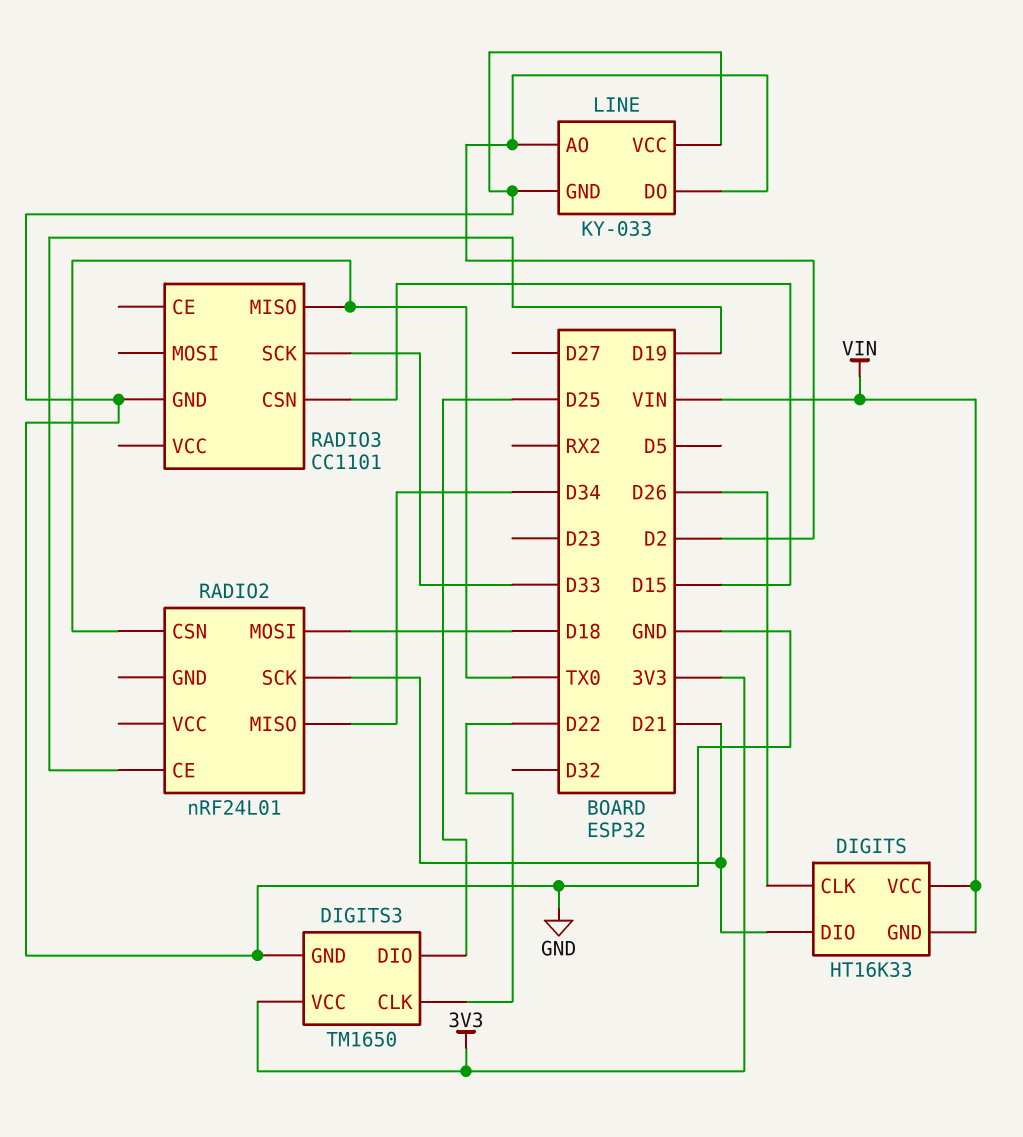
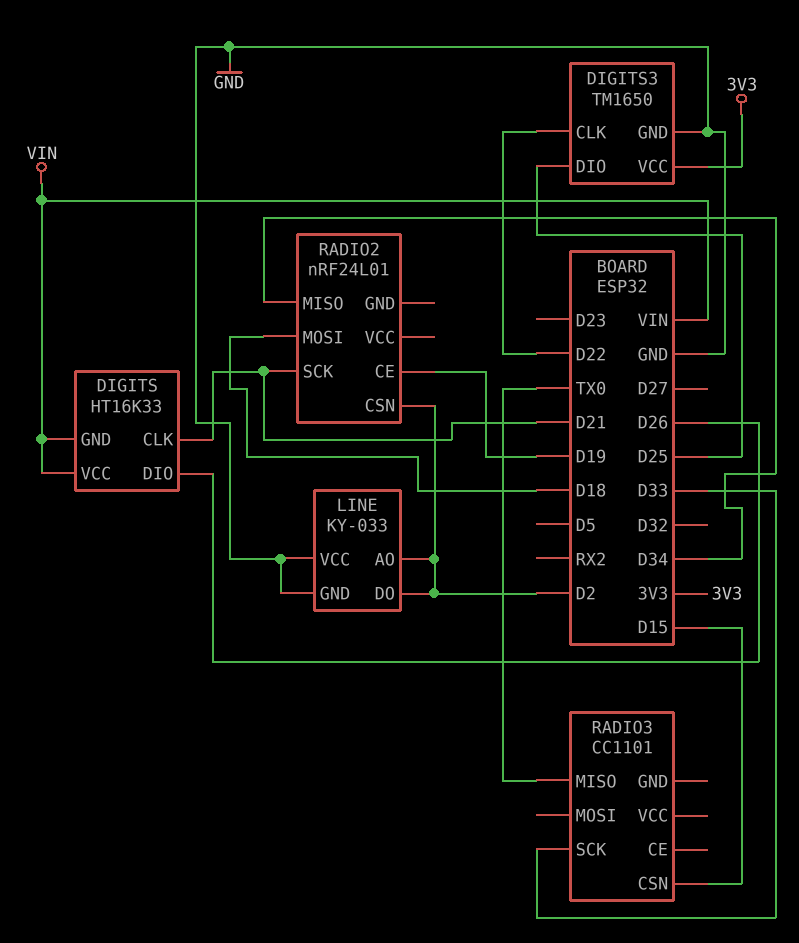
DIGITS pin CLK: D26 -> D21
DIGITS pin DIO: D21 -> D26
RADIO2 pin CSN: TX0 -> D2
RADIO3 pin GND: GND -> none

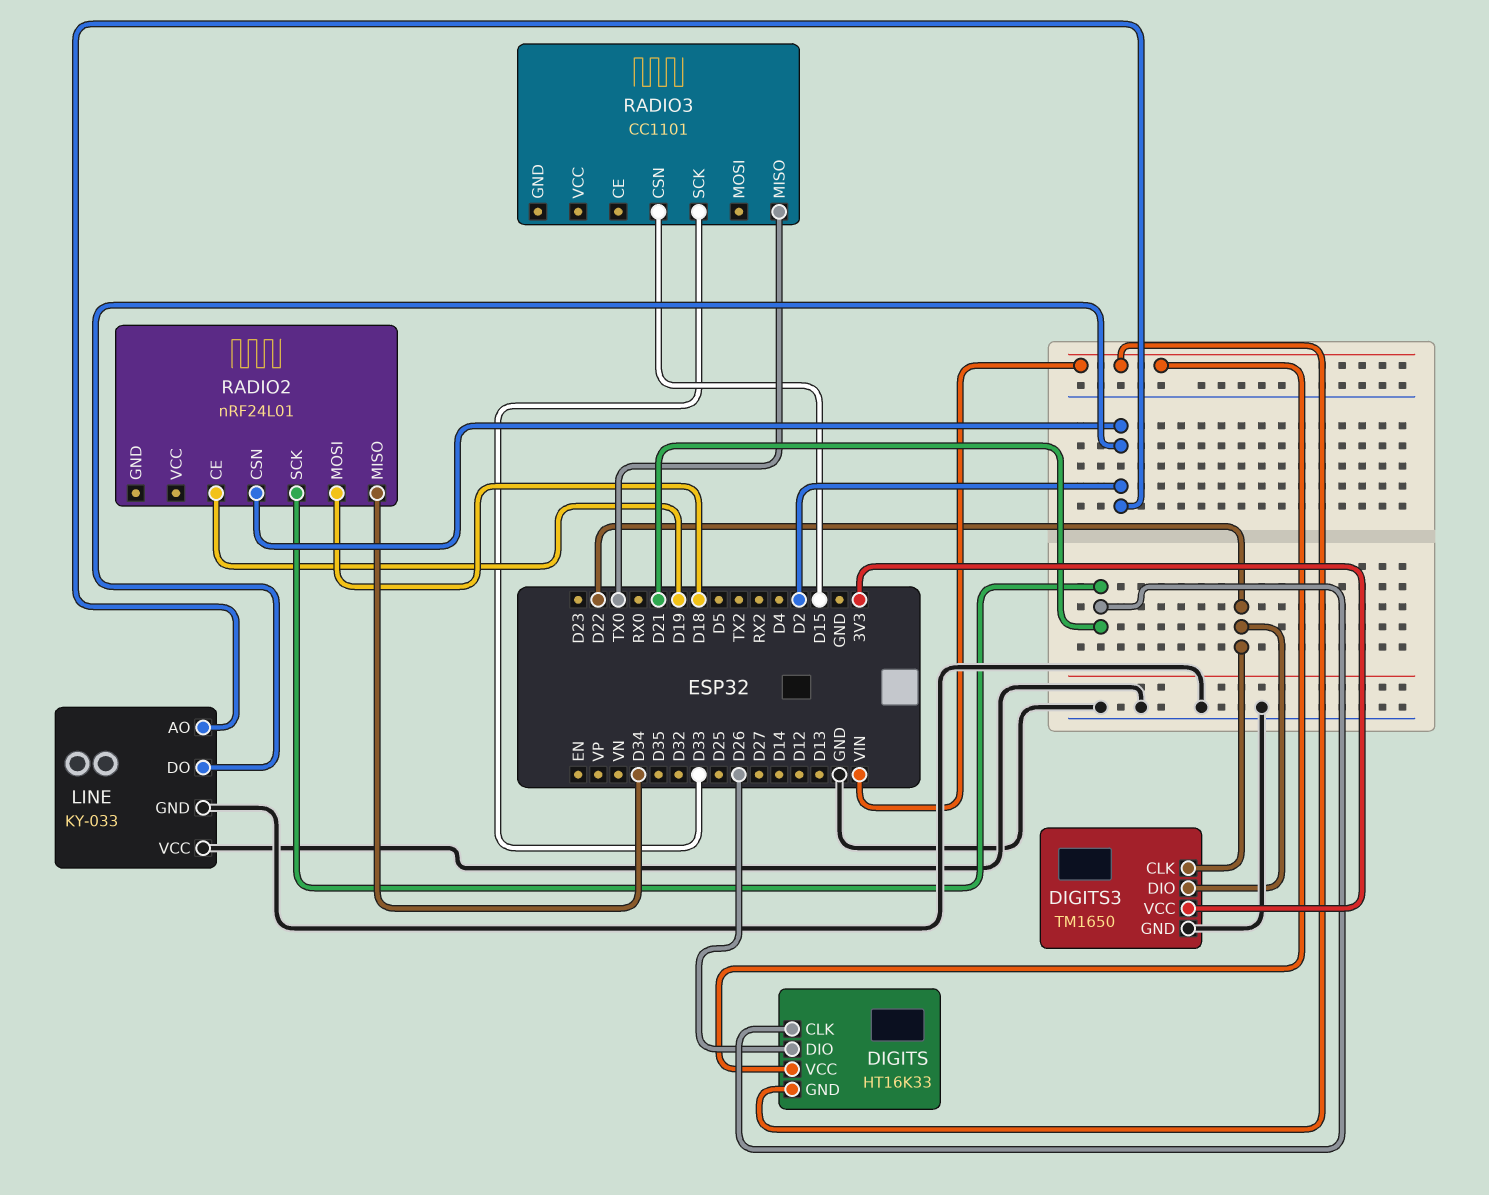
DIGITS3 pin DIO: D25 -> D22

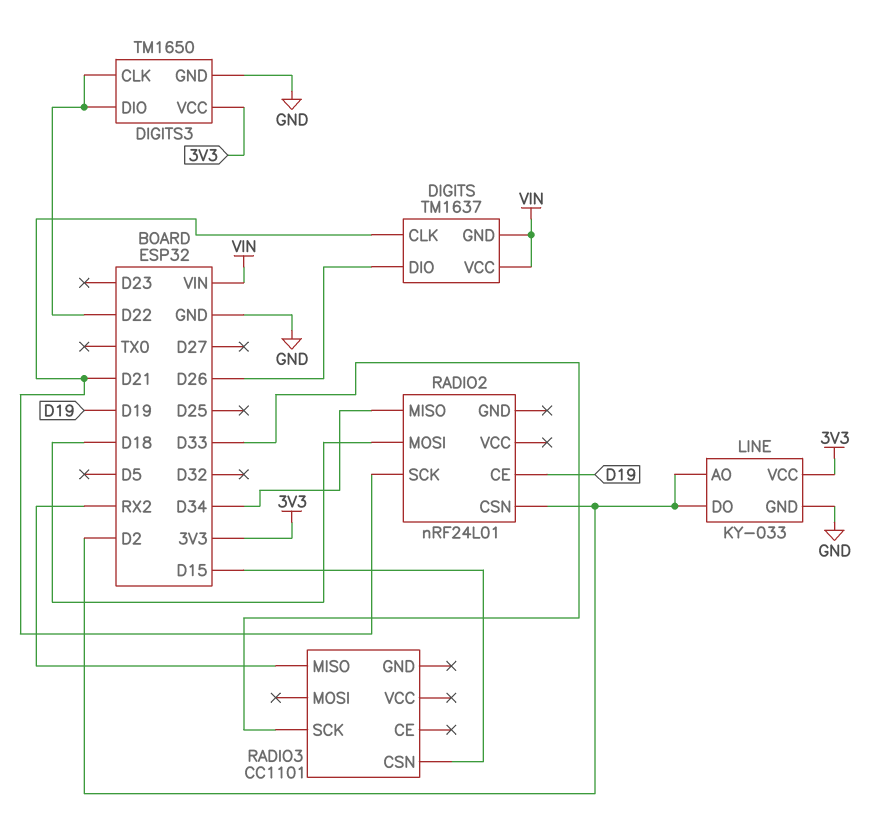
DIGITS: HT16K33 -> TM1637
LINE pin VCC: GND -> 3V3
RADIO3 pin MISO: TX0 -> RX2

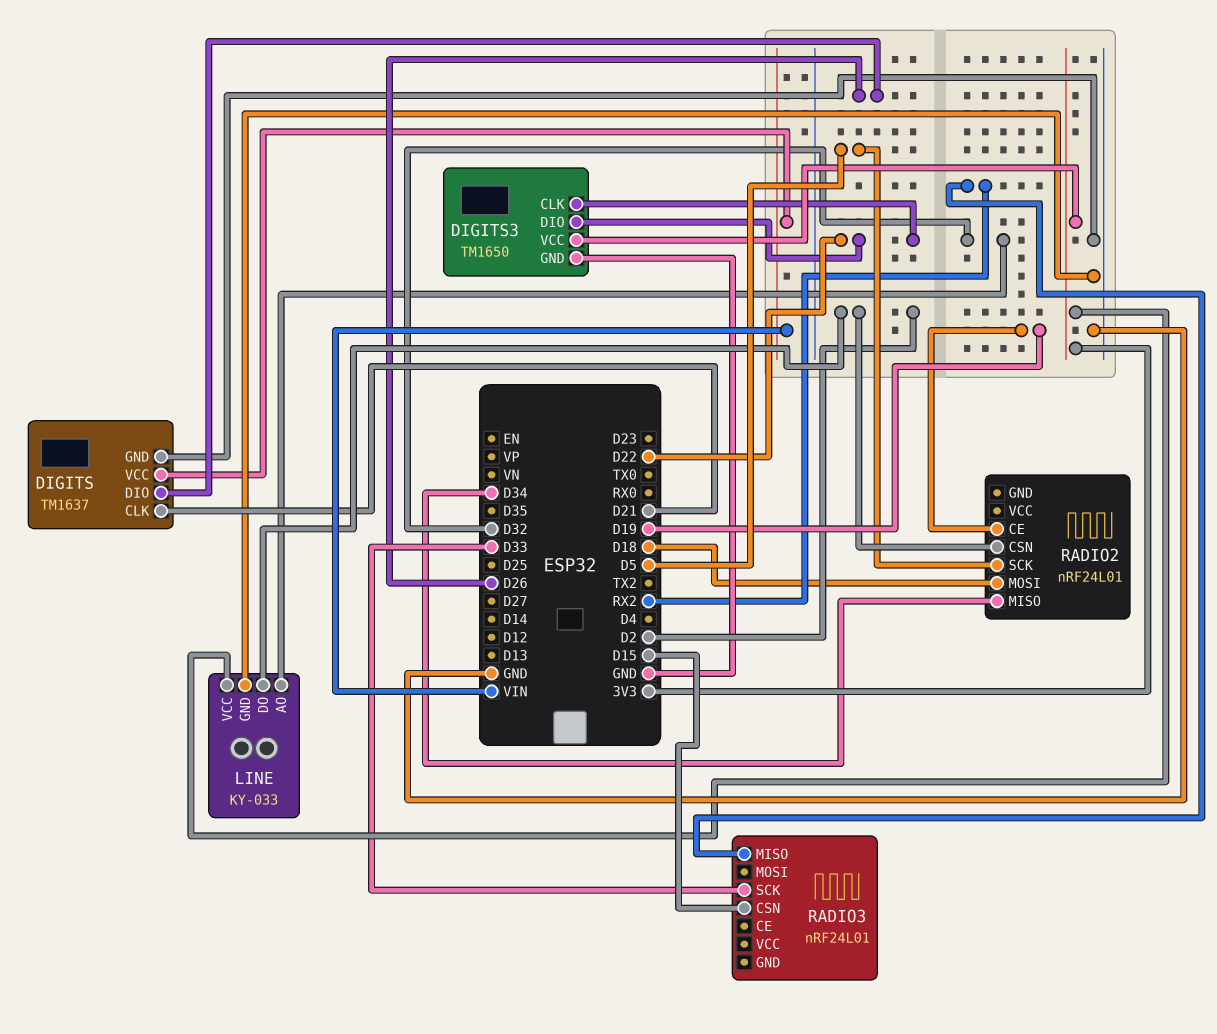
DIGITS pin GND: VIN -> GND
LINE pin AO: D2 -> D32
RADIO2 pin SCK: D21 -> D5
RADIO3: CC1101 -> nRF24L01

